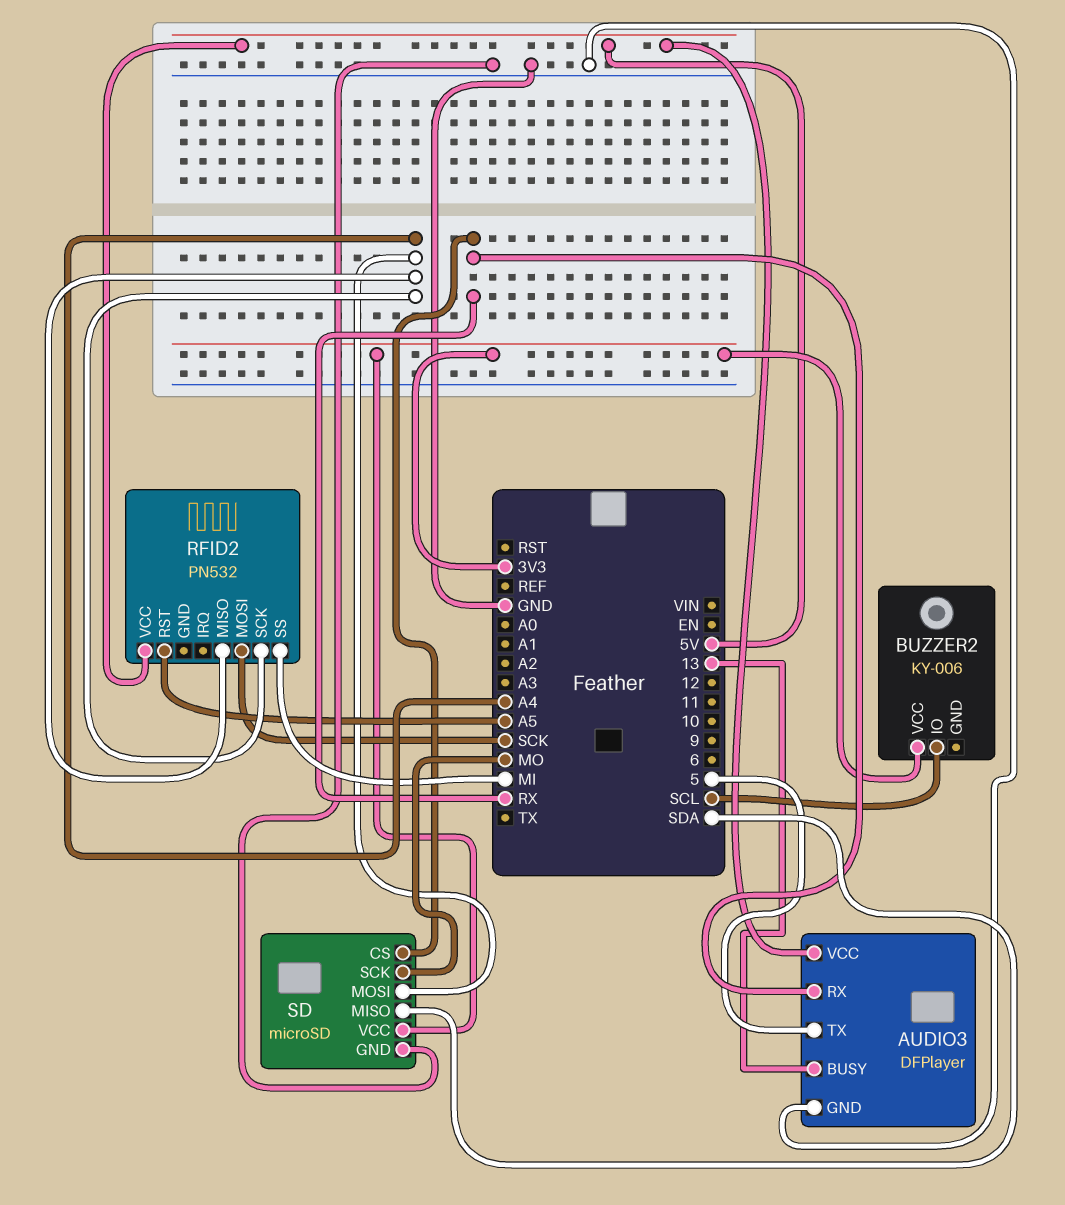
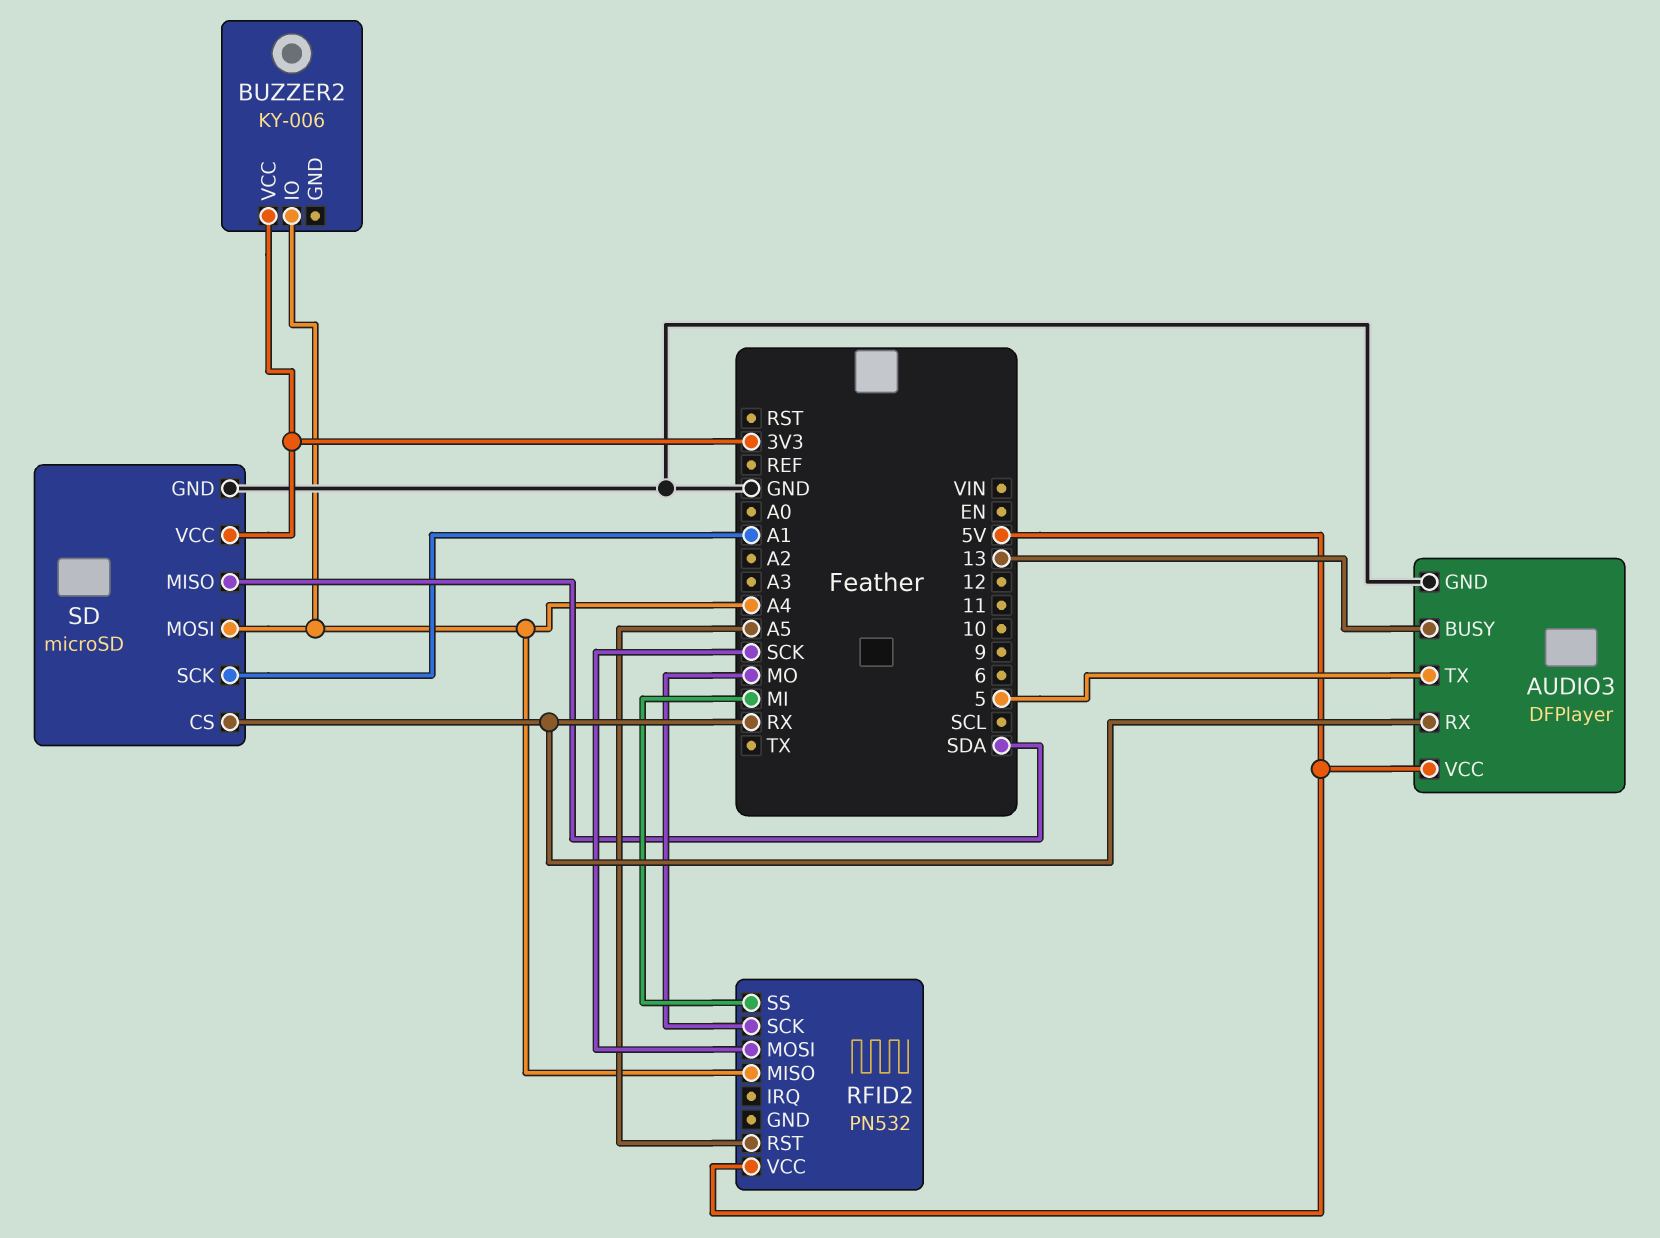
BUZZER2 pin IO: SCL -> A4
RFID2 pin SCK: A4 -> MO
SD pin SCK: MO -> A1

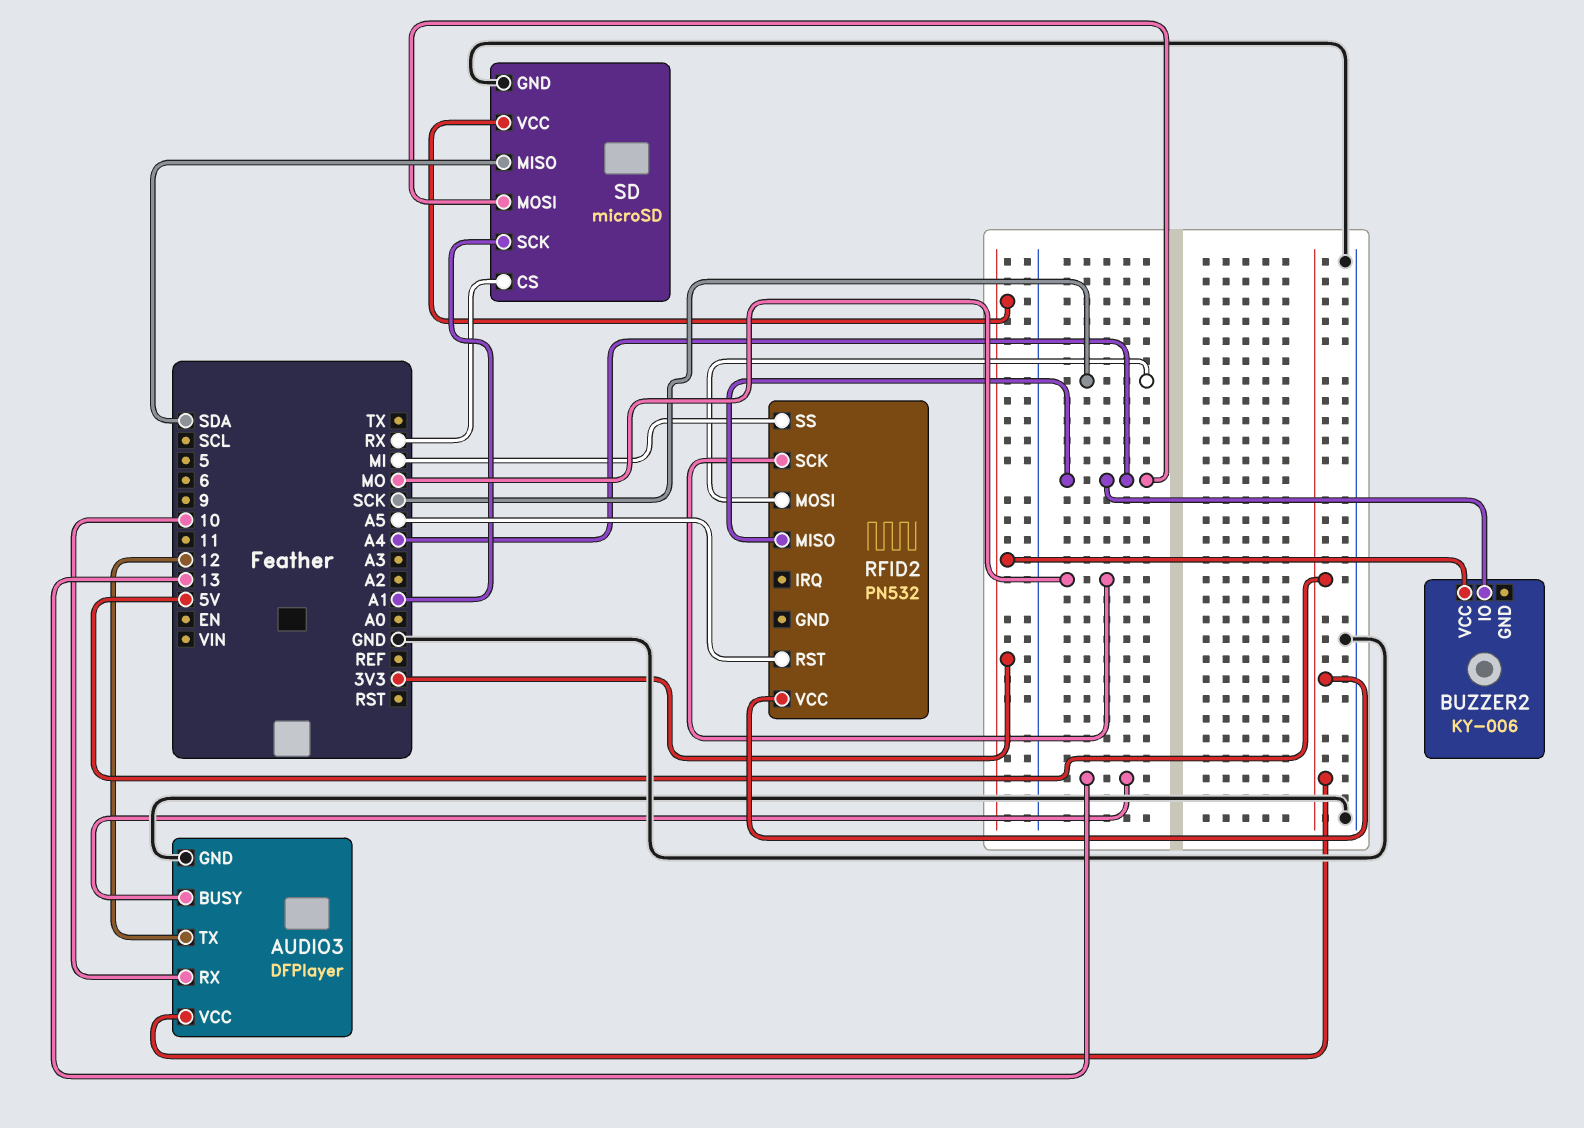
AUDIO3 pin RX: RX -> 10
AUDIO3 pin TX: 5 -> 12

